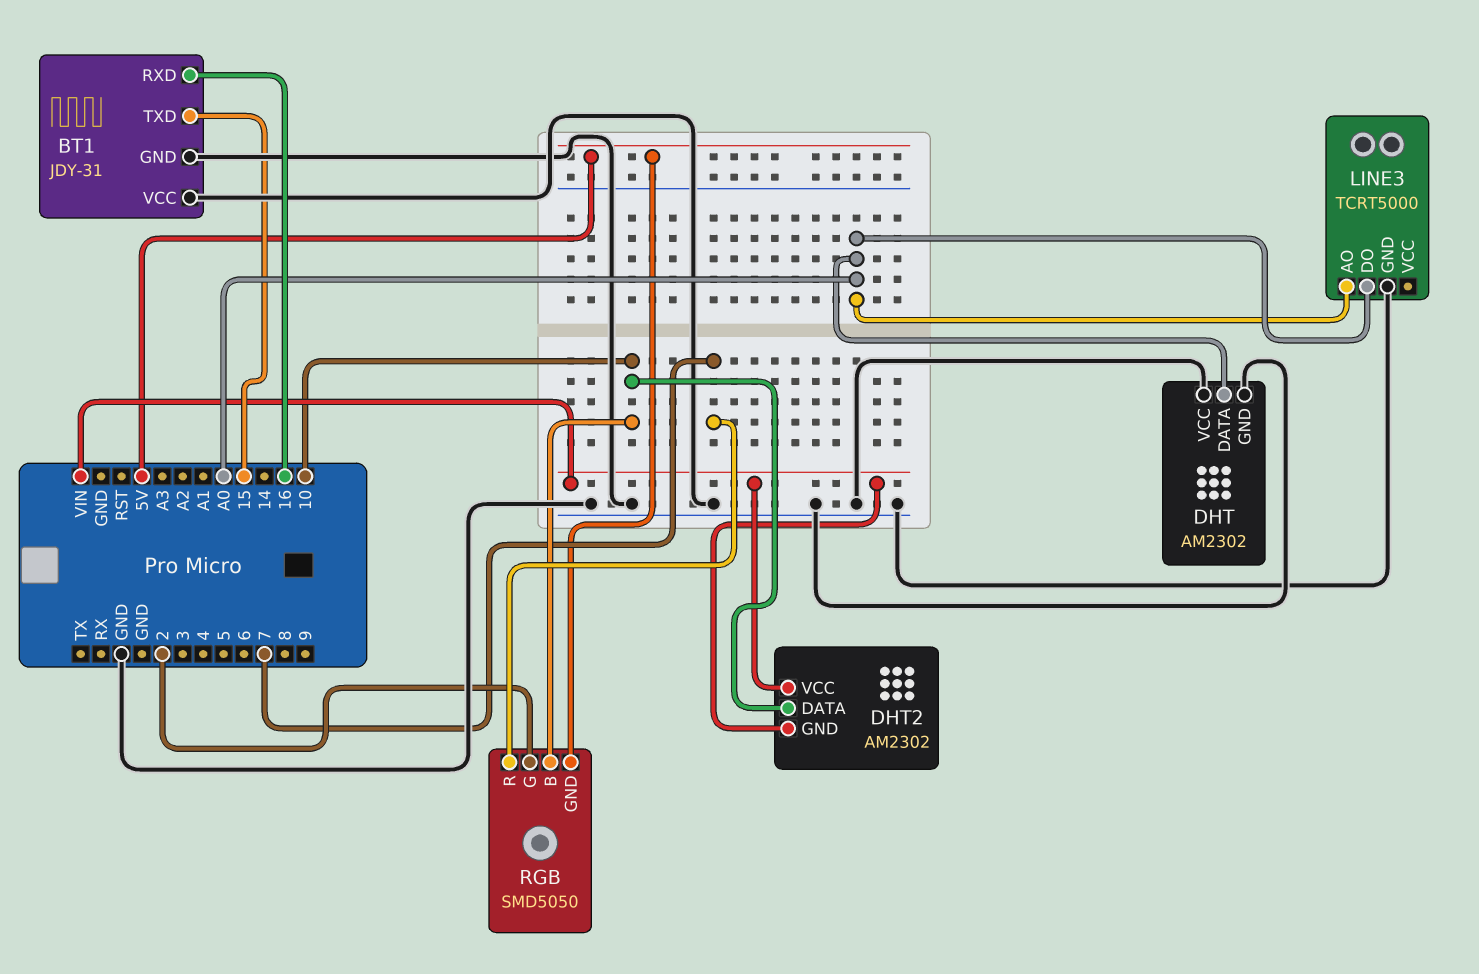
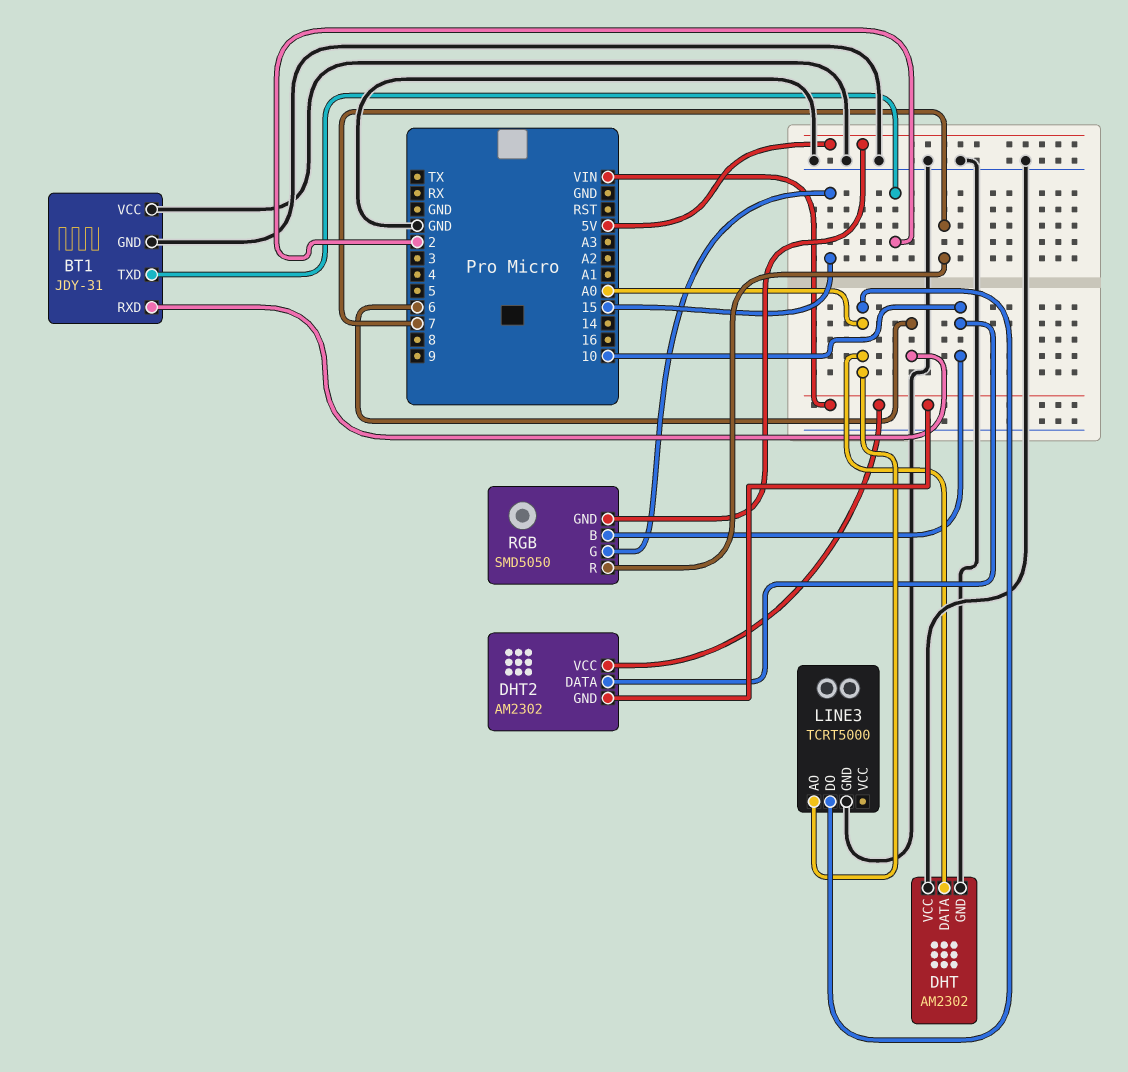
BT1 pin RXD: 16 -> 6
BT1 pin TXD: 15 -> 2
RGB pin G: 2 -> 15

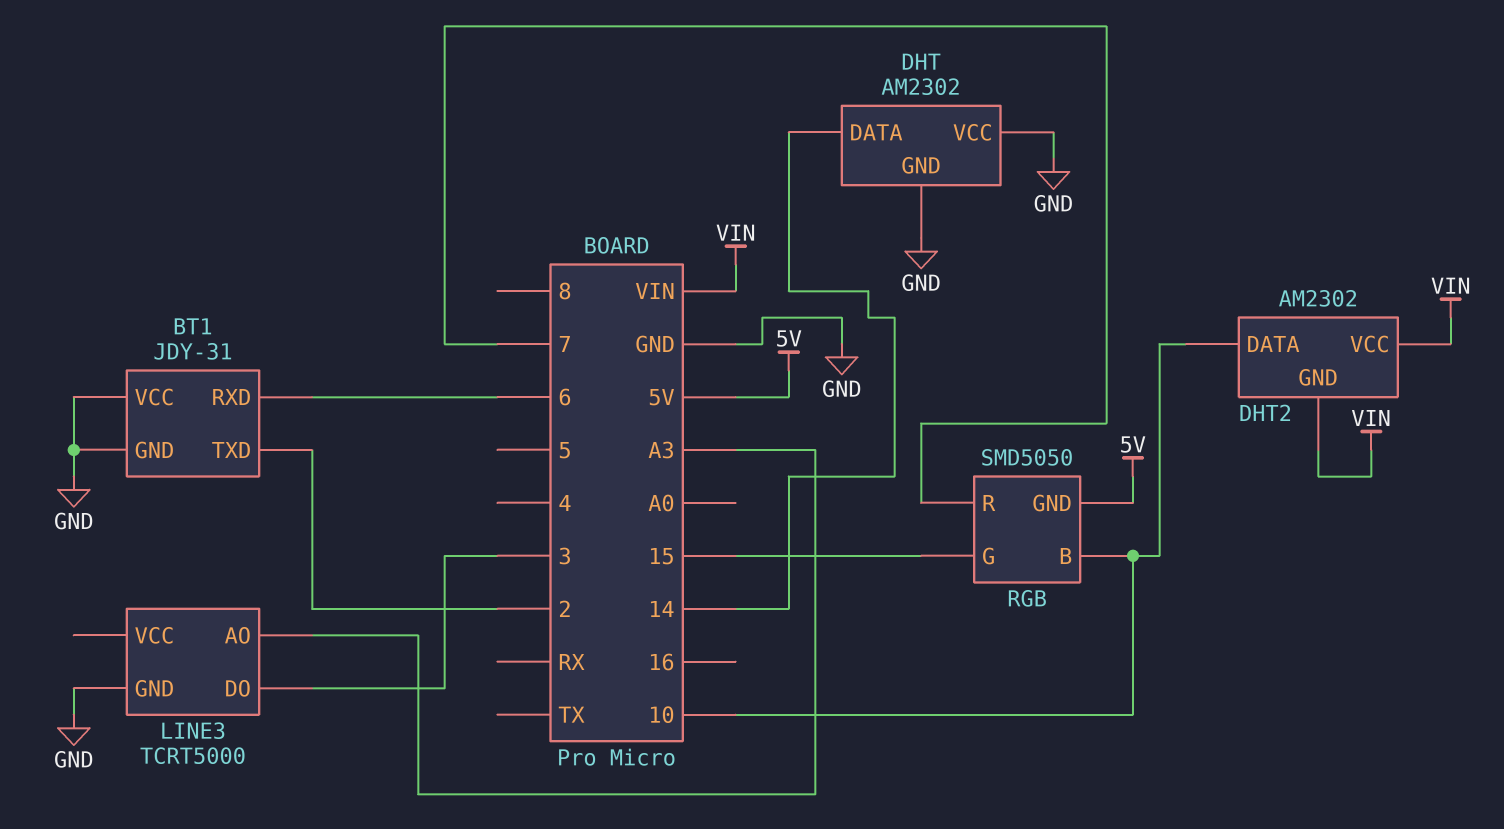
DHT pin DATA: A0 -> 14
LINE3 pin AO: A0 -> A3
LINE3 pin DO: A0 -> 3

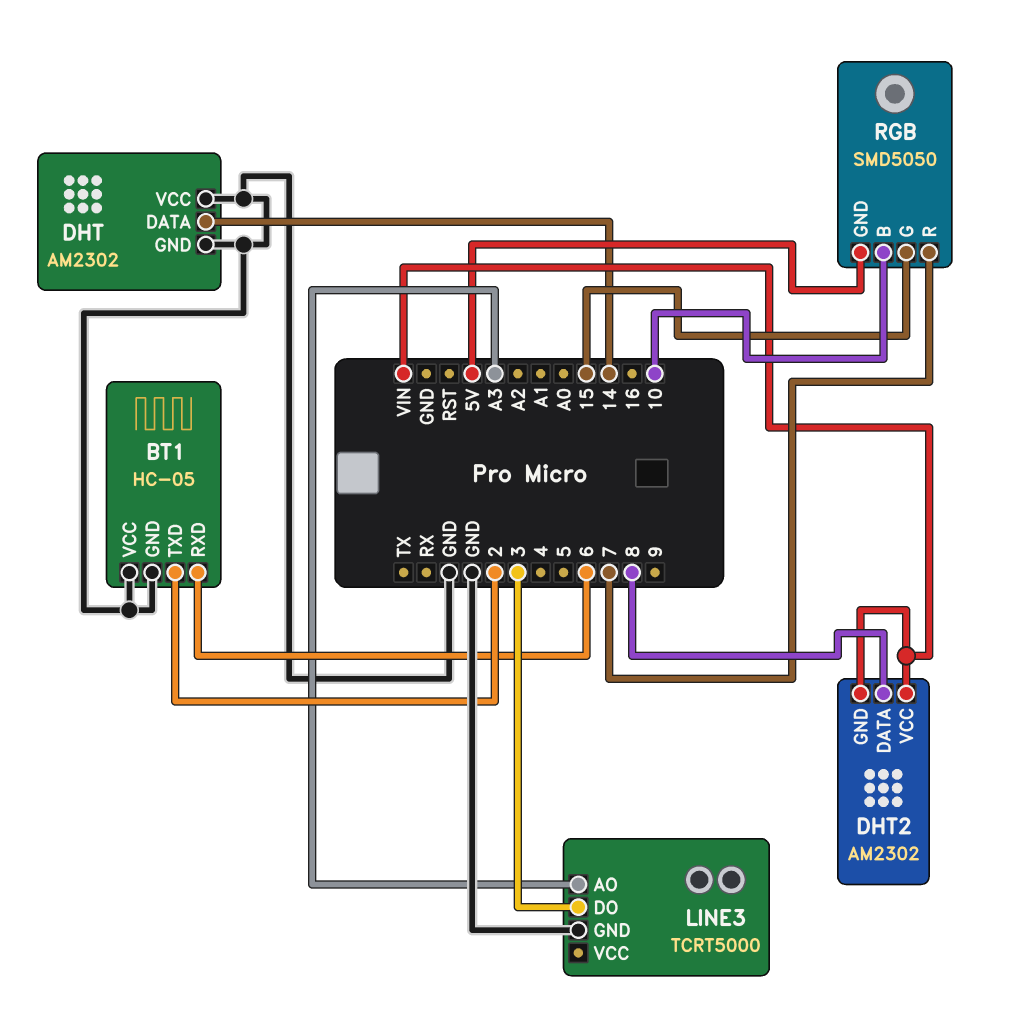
BT1: JDY-31 -> HC-05
DHT2 pin DATA: 10 -> 8

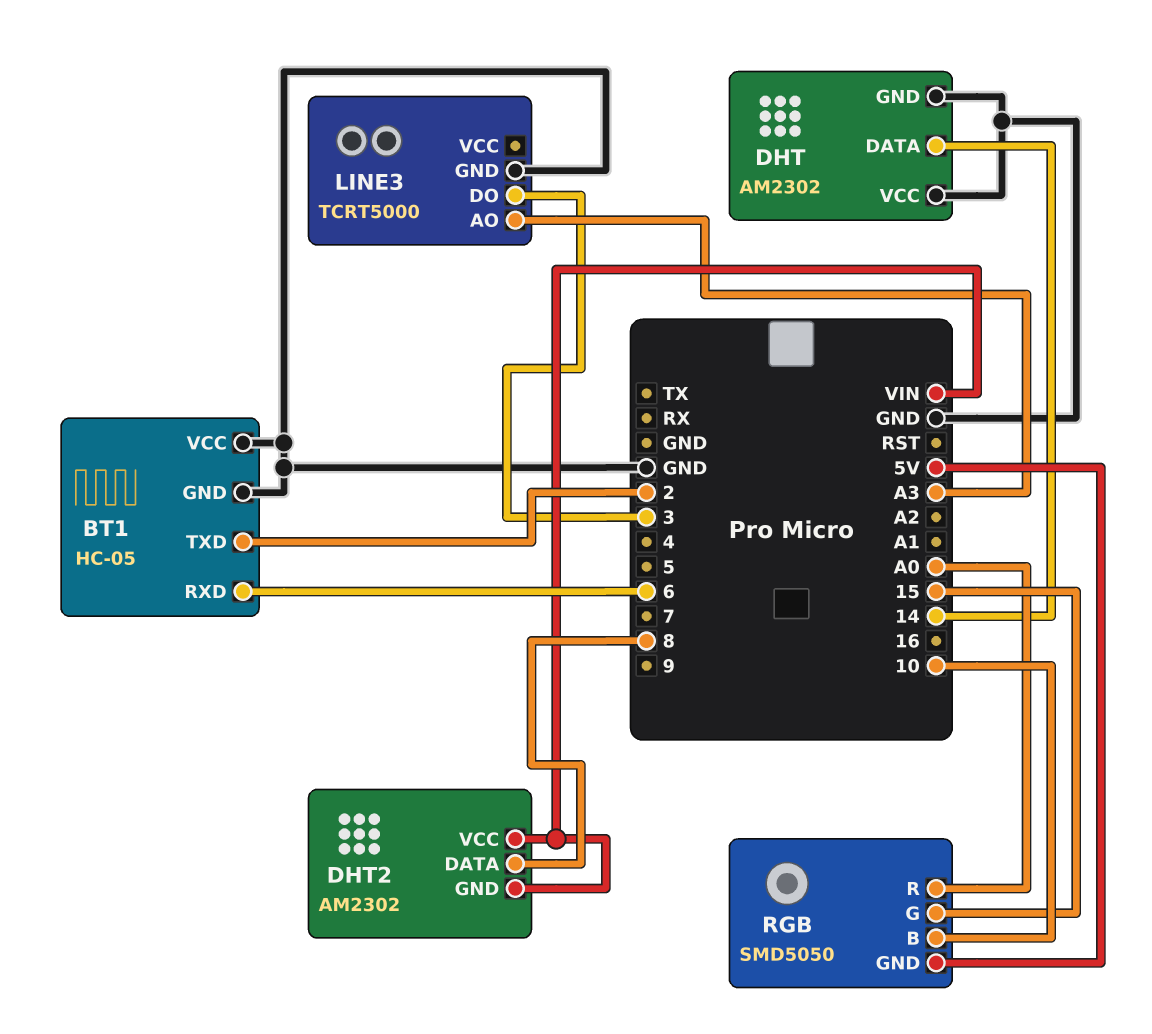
RGB pin R: 7 -> A0

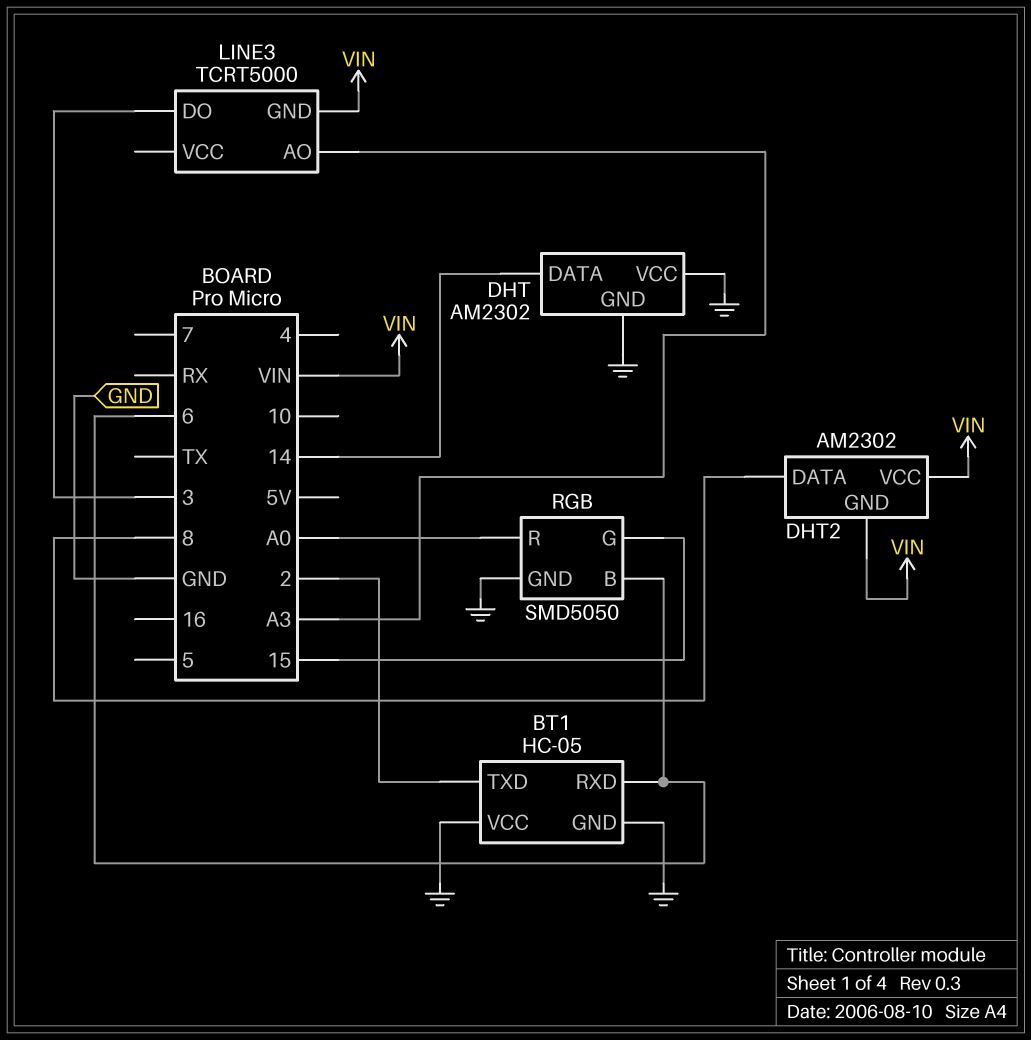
LINE3 pin GND: GND -> VIN
RGB pin B: 10 -> 6
RGB pin GND: 5V -> GND

